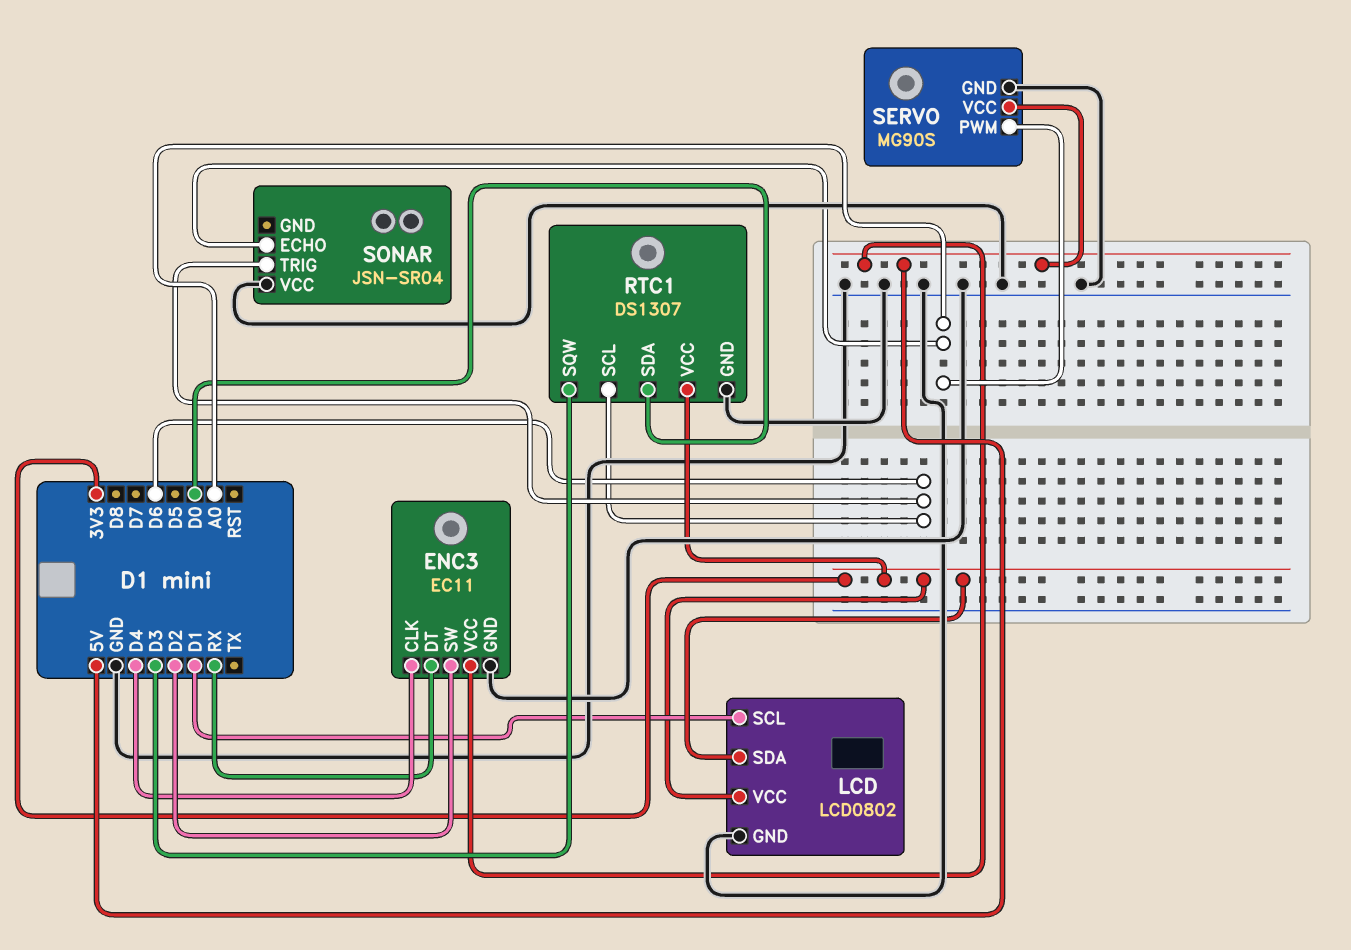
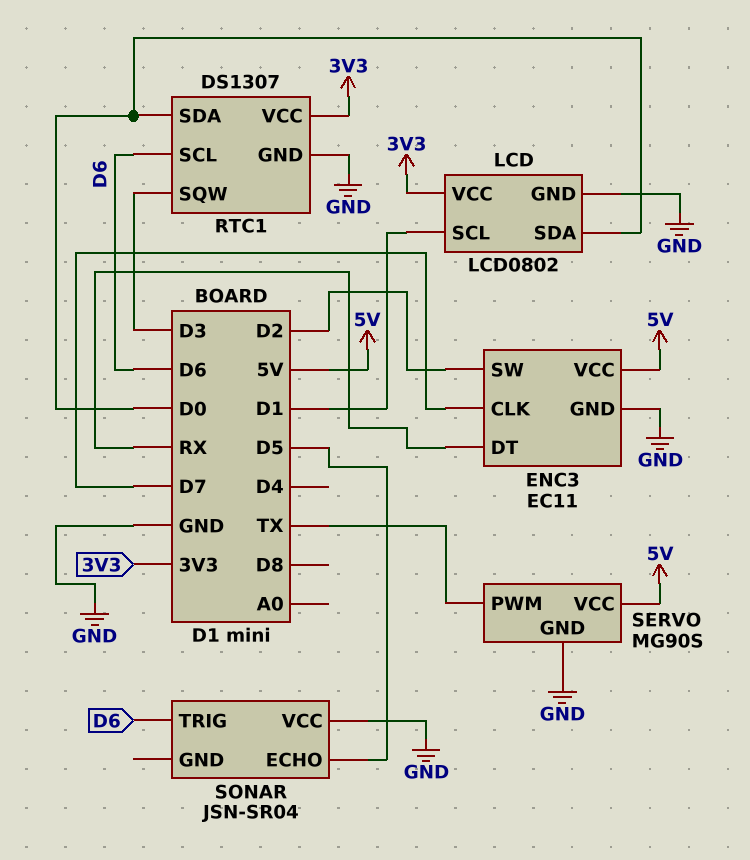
ENC3 pin CLK: D4 -> D7
LCD pin SDA: 3V3 -> D0
SERVO pin PWM: A0 -> TX
SONAR pin ECHO: A0 -> D5

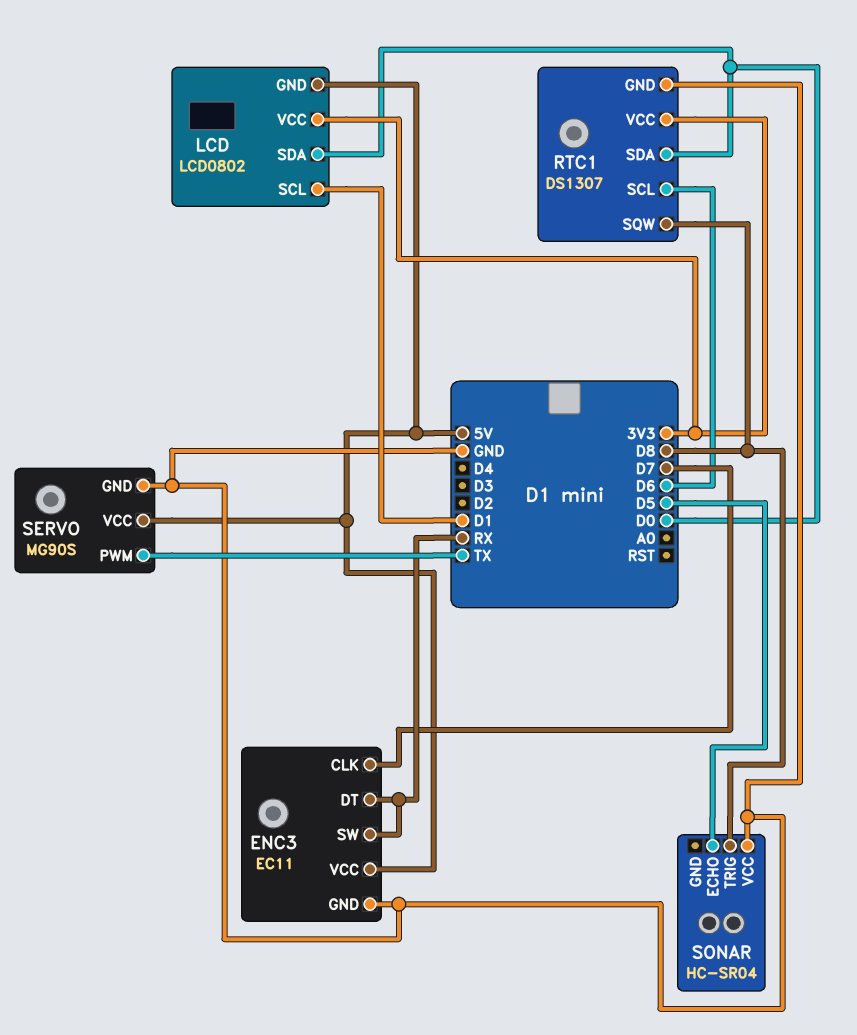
ENC3 pin SW: D2 -> RX
LCD pin GND: GND -> 5V
RTC1 pin SQW: D3 -> D8
SONAR: JSN-SR04 -> HC-SR04
SONAR pin TRIG: D6 -> D8

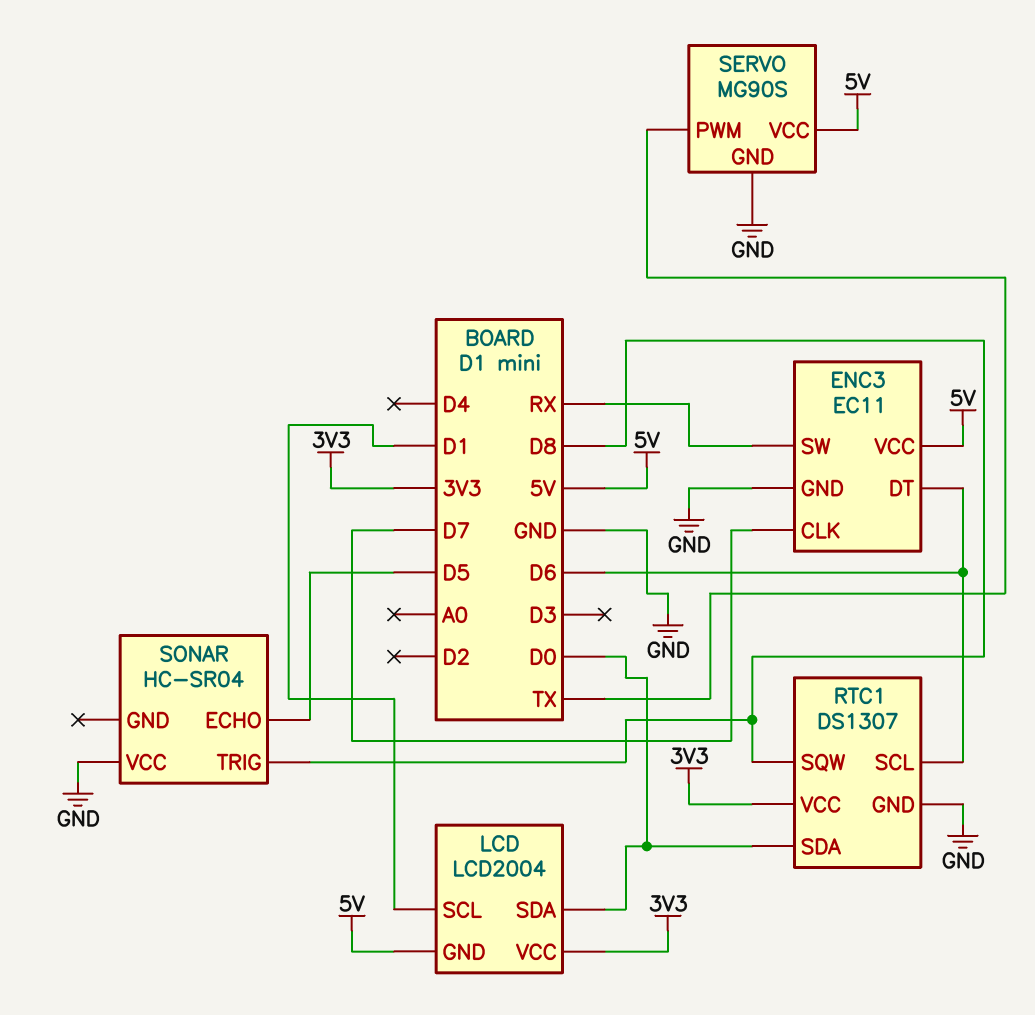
ENC3 pin DT: RX -> D6
LCD: LCD0802 -> LCD2004

